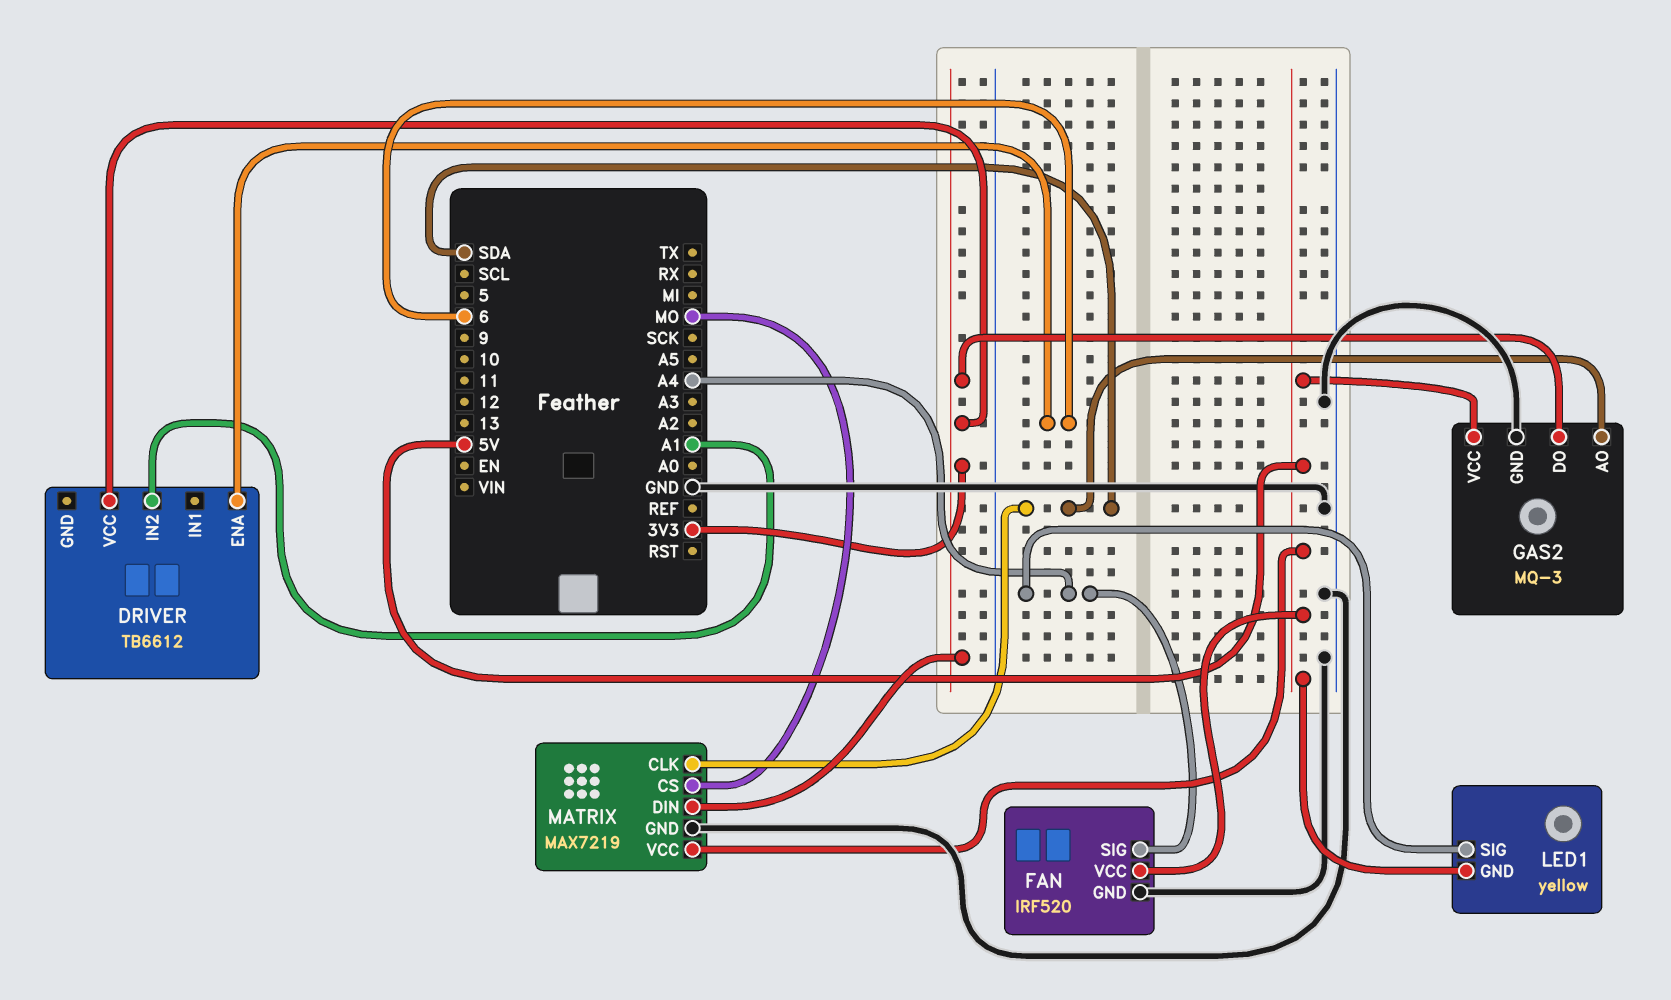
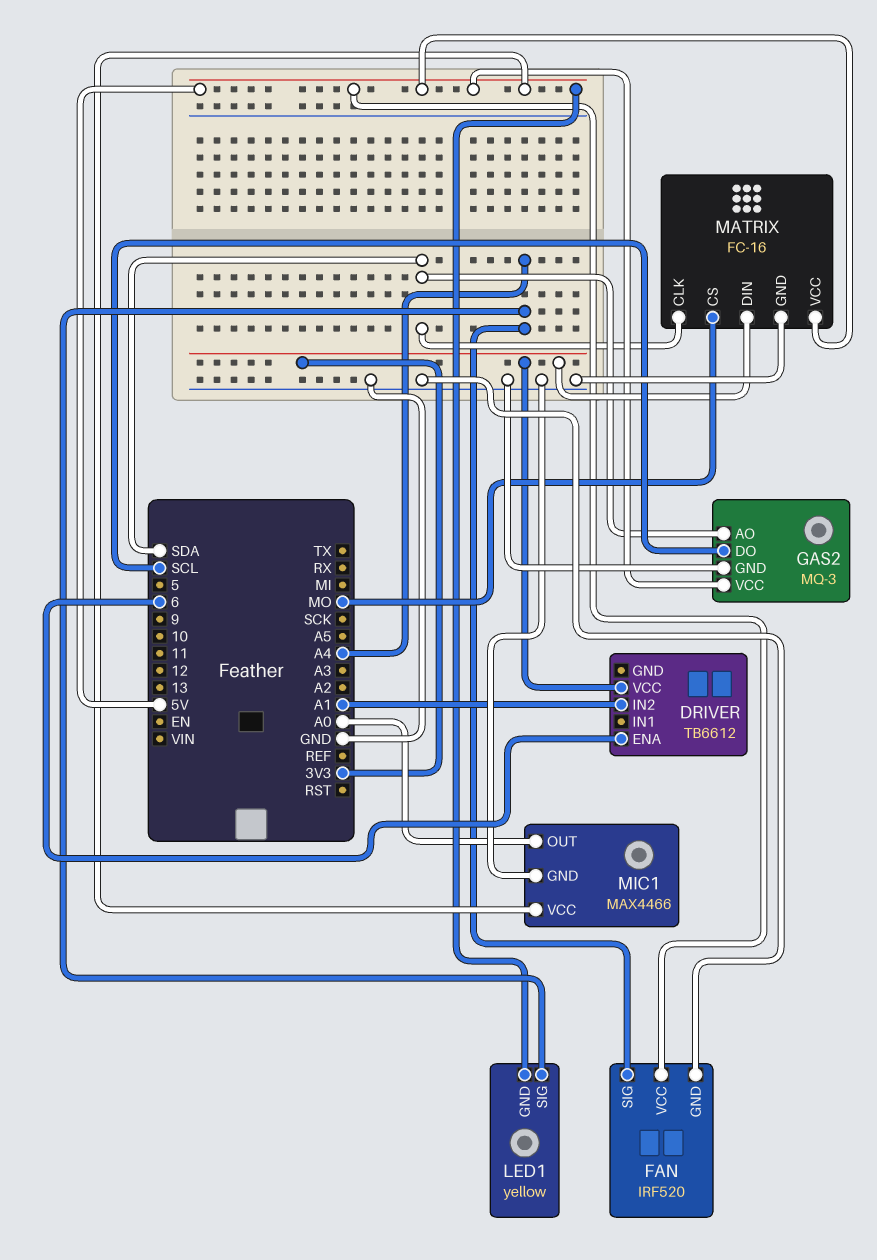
GAS2 pin DO: 3V3 -> SCL
MATRIX: MAX7219 -> FC-16
MIC1: none -> MAX4466
MIC1 pin GND: none -> GND
MIC1 pin OUT: none -> A0
MIC1 pin VCC: none -> 5V

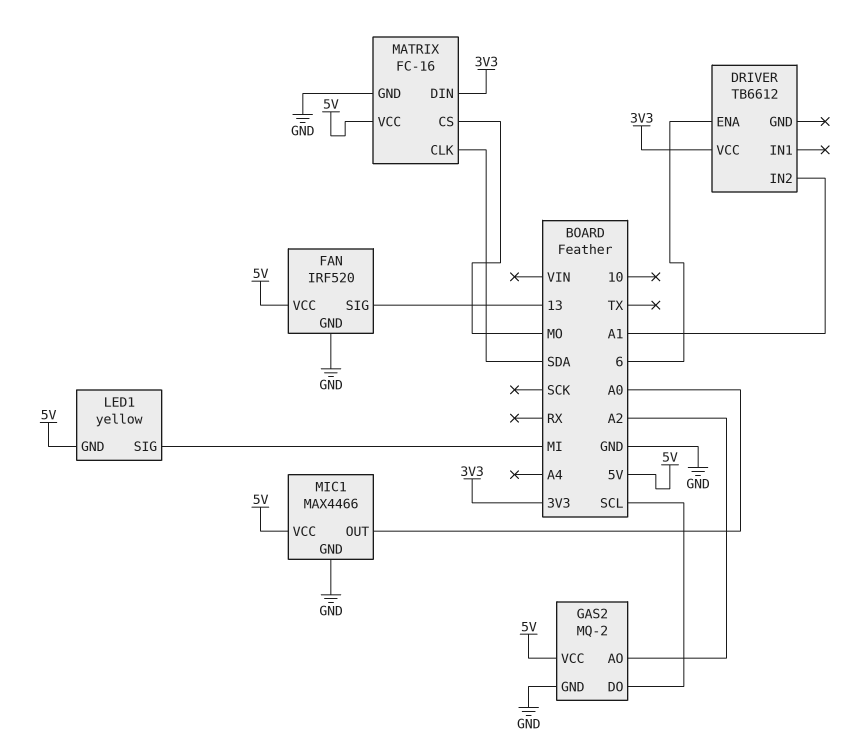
FAN pin SIG: A4 -> 13
GAS2: MQ-3 -> MQ-2
GAS2 pin AO: SDA -> A2
LED1 pin SIG: A4 -> MI

